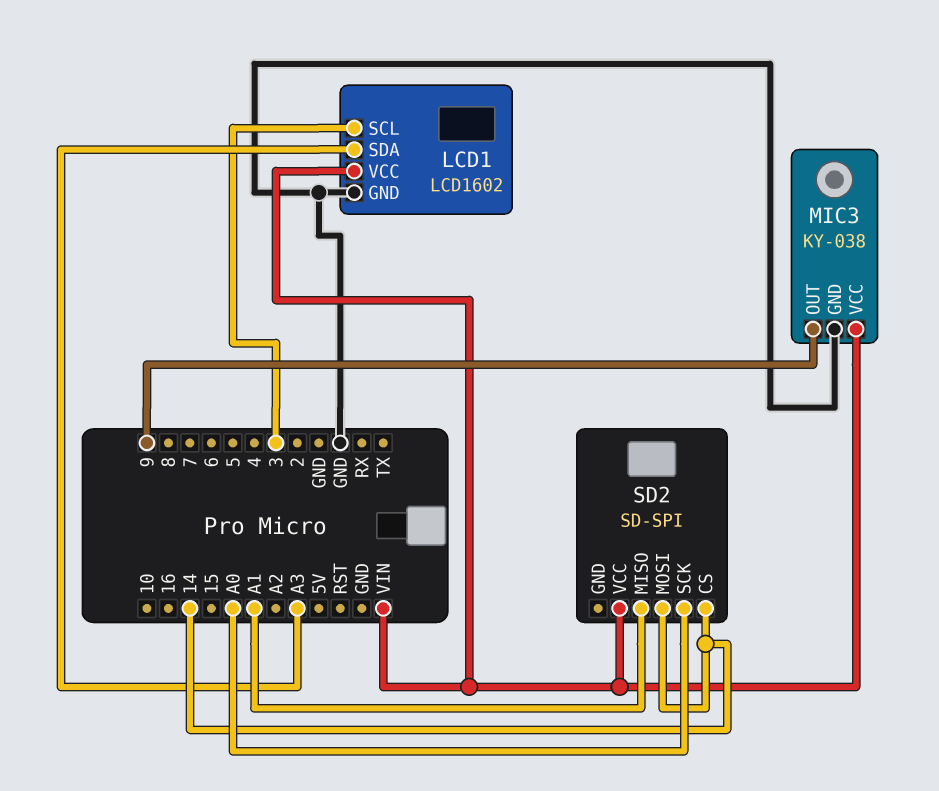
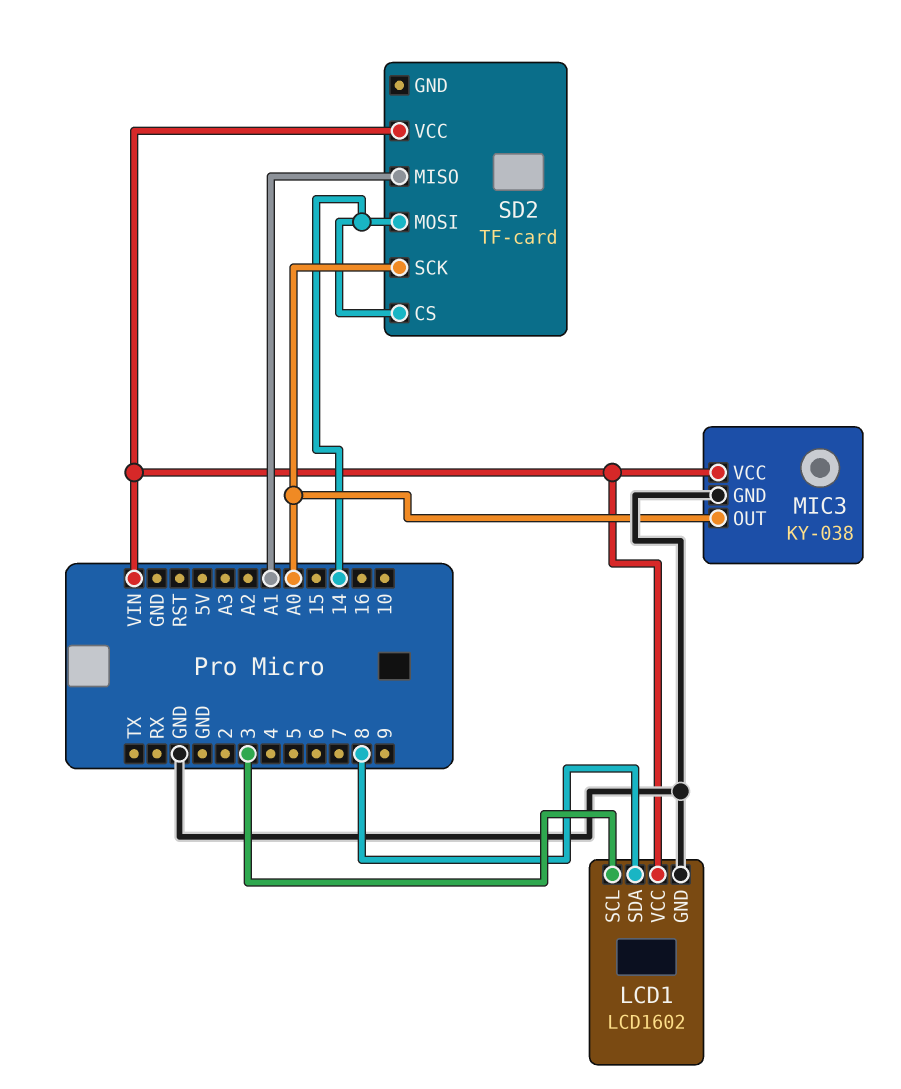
LCD1 pin SDA: A3 -> 8
MIC3 pin OUT: 9 -> A0
SD2: SD-SPI -> TF-card

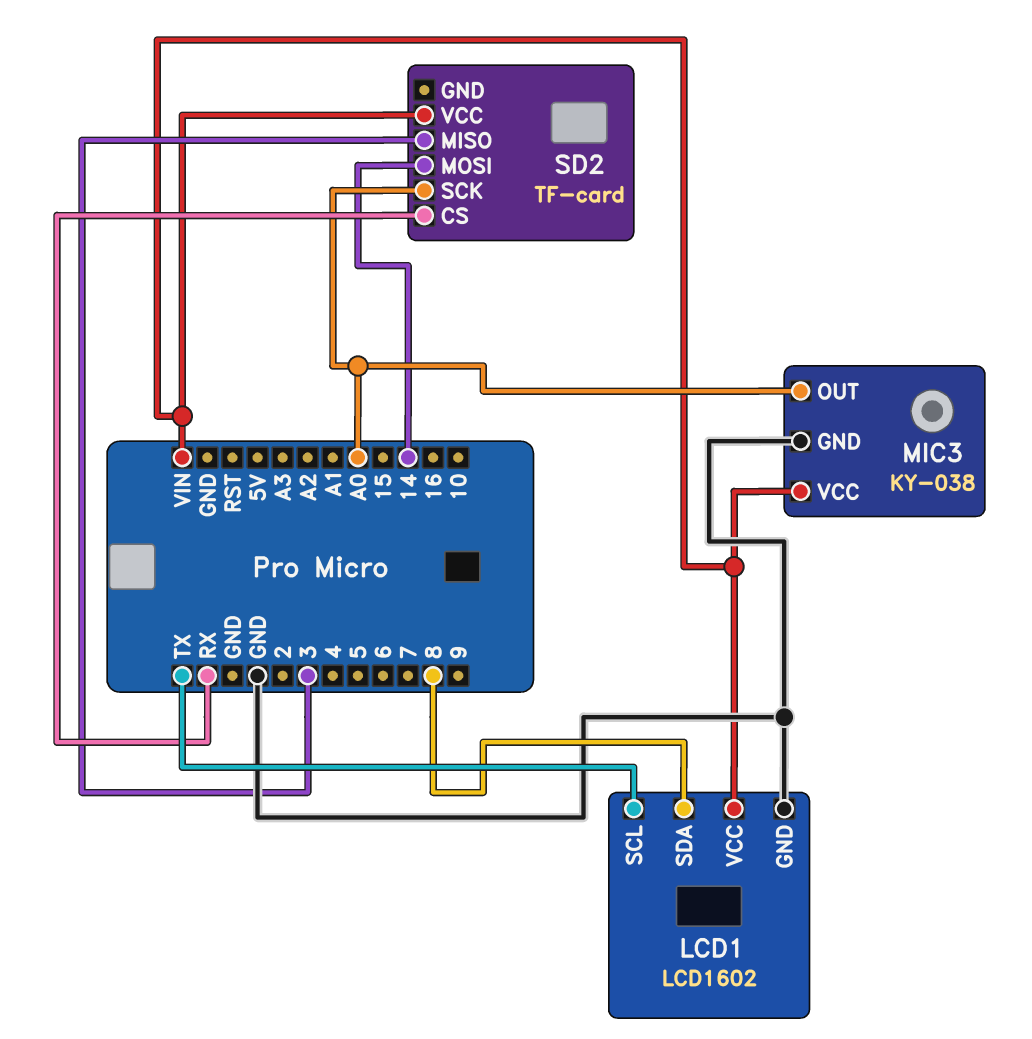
LCD1 pin SCL: 3 -> TX
SD2 pin CS: 14 -> RX
SD2 pin MISO: A1 -> 3

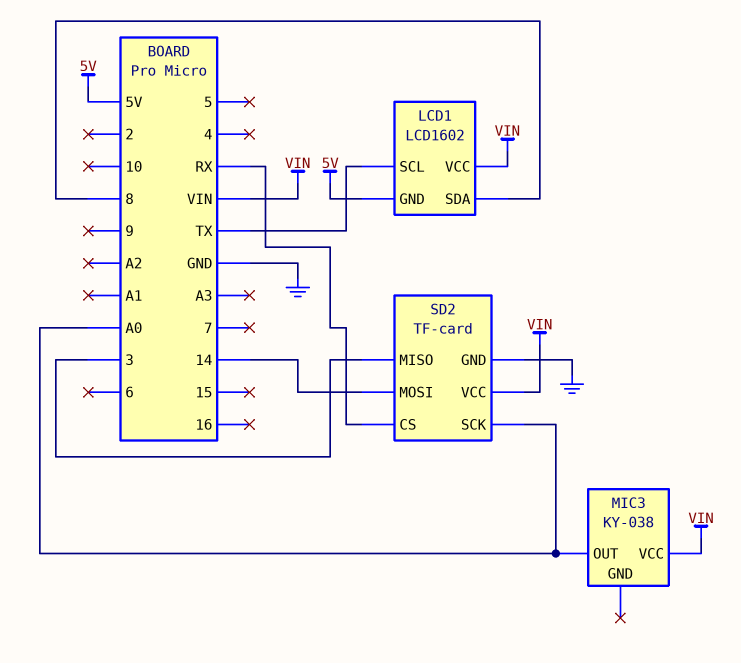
LCD1 pin GND: GND -> 5V
MIC3 pin GND: GND -> none
SD2 pin GND: none -> GND

